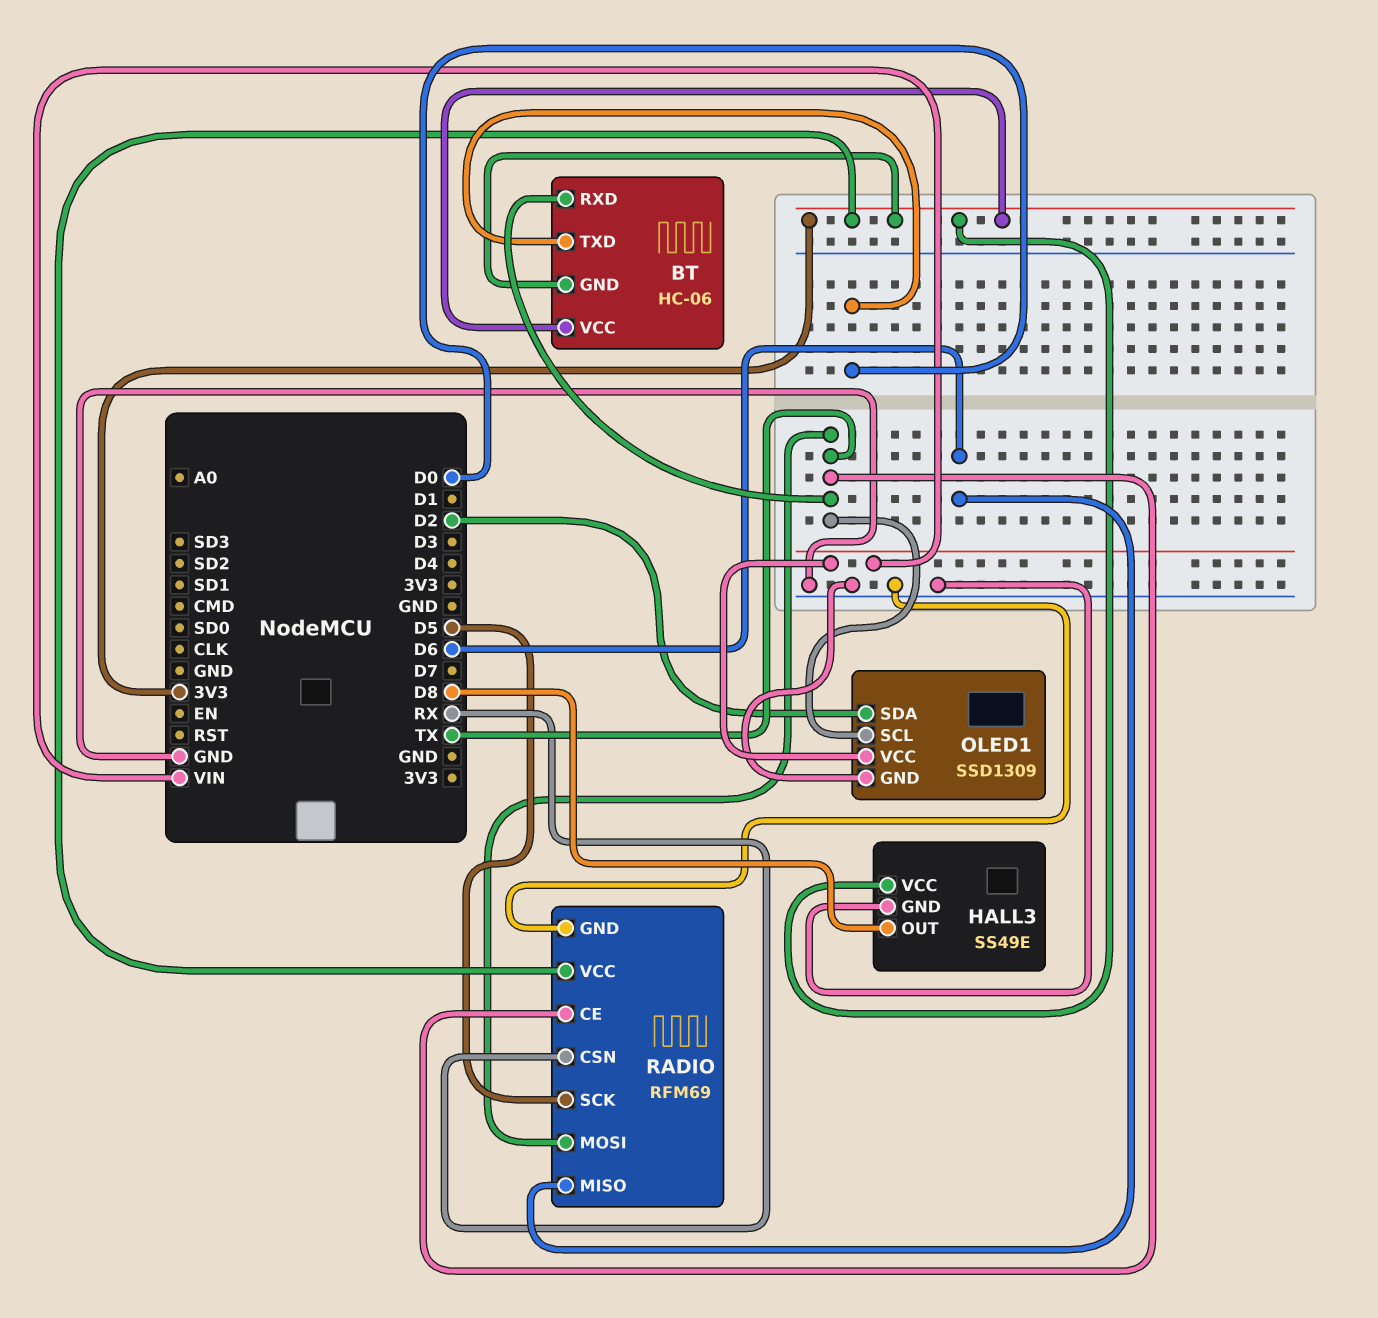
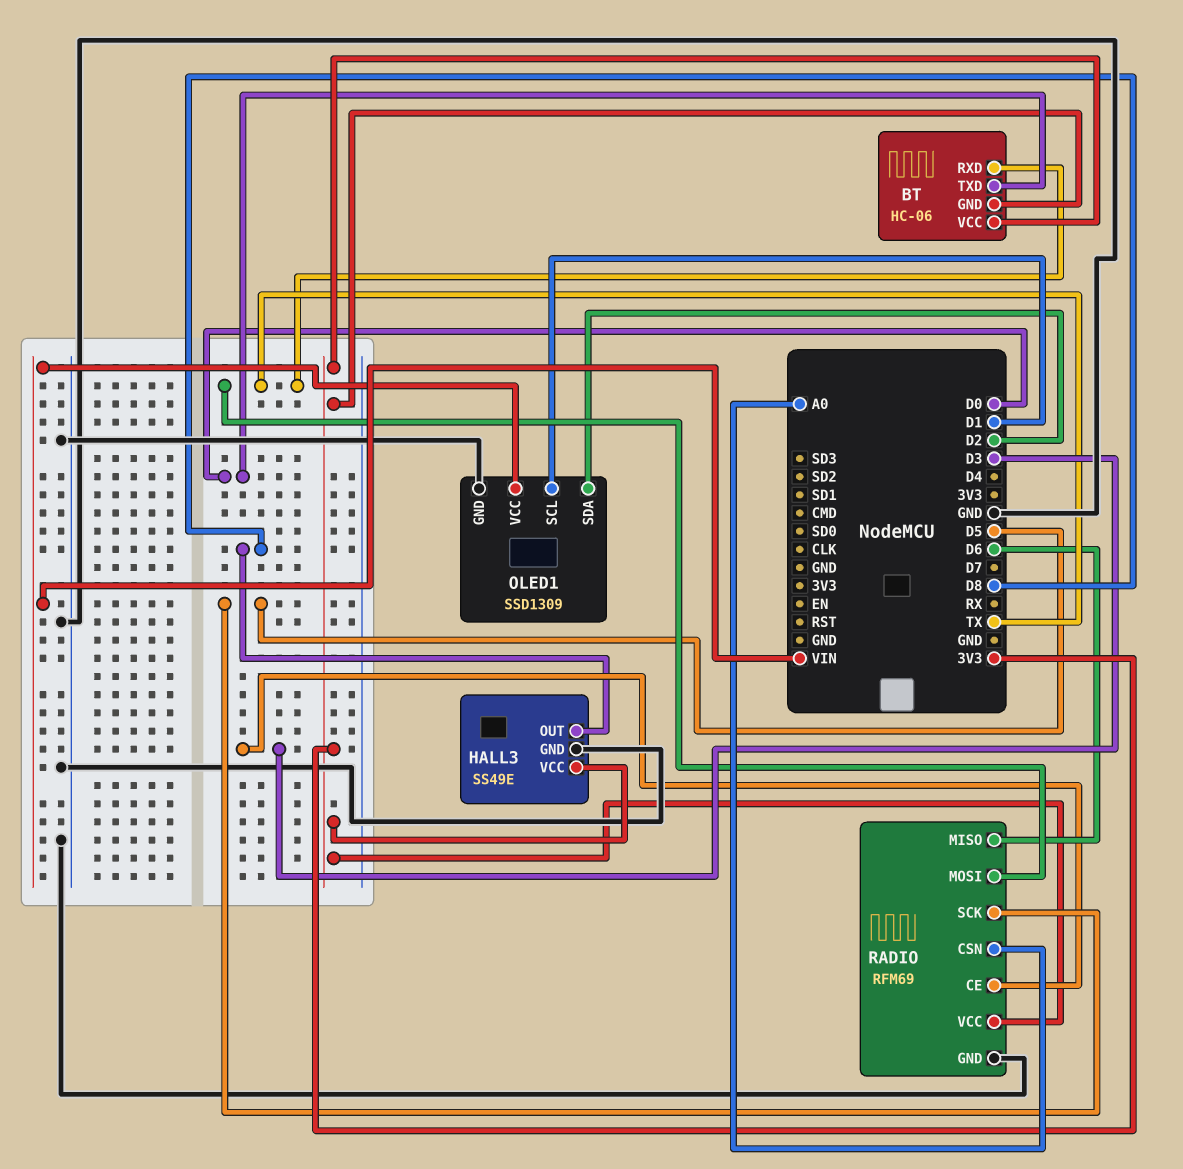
OLED1 pin SCL: TX -> D1
RADIO pin CE: TX -> D3
RADIO pin CSN: RX -> A0

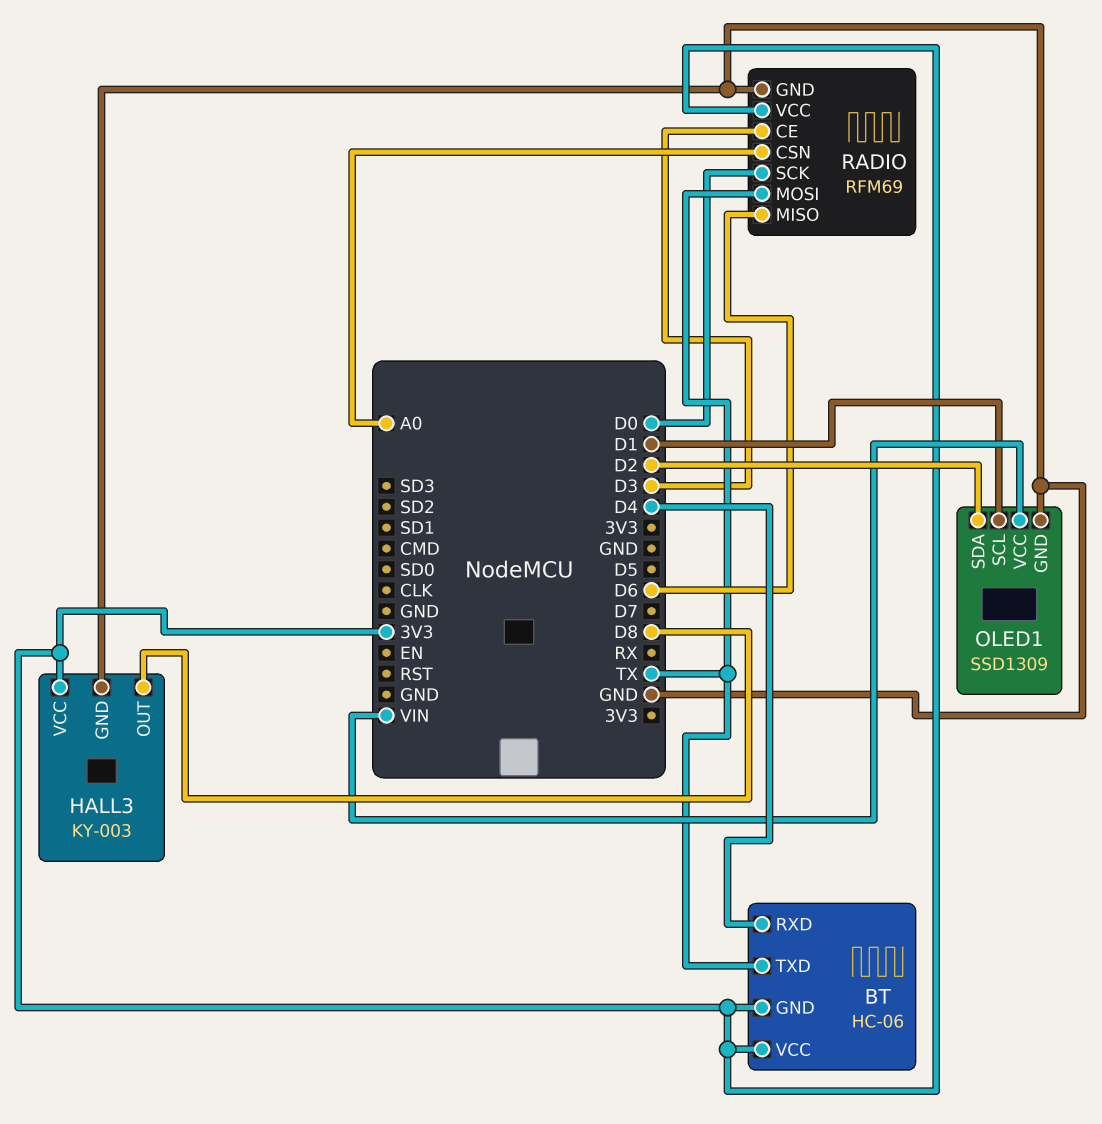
BT pin RXD: TX -> D4
BT pin TXD: D0 -> TX
HALL3: SS49E -> KY-003
RADIO pin SCK: D5 -> D0

